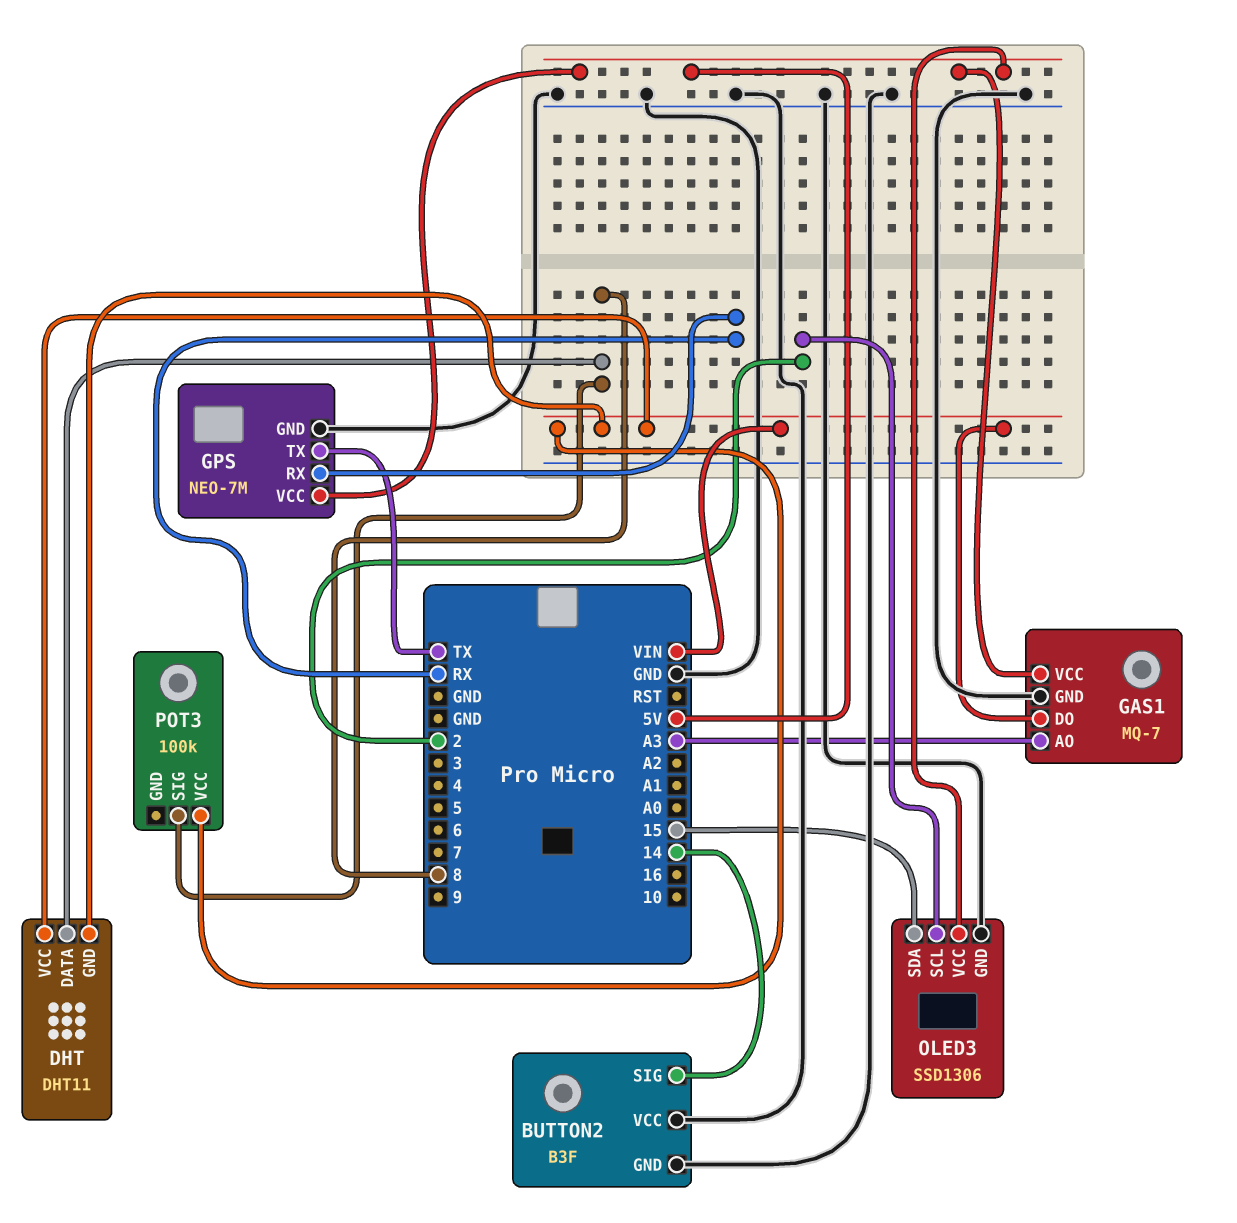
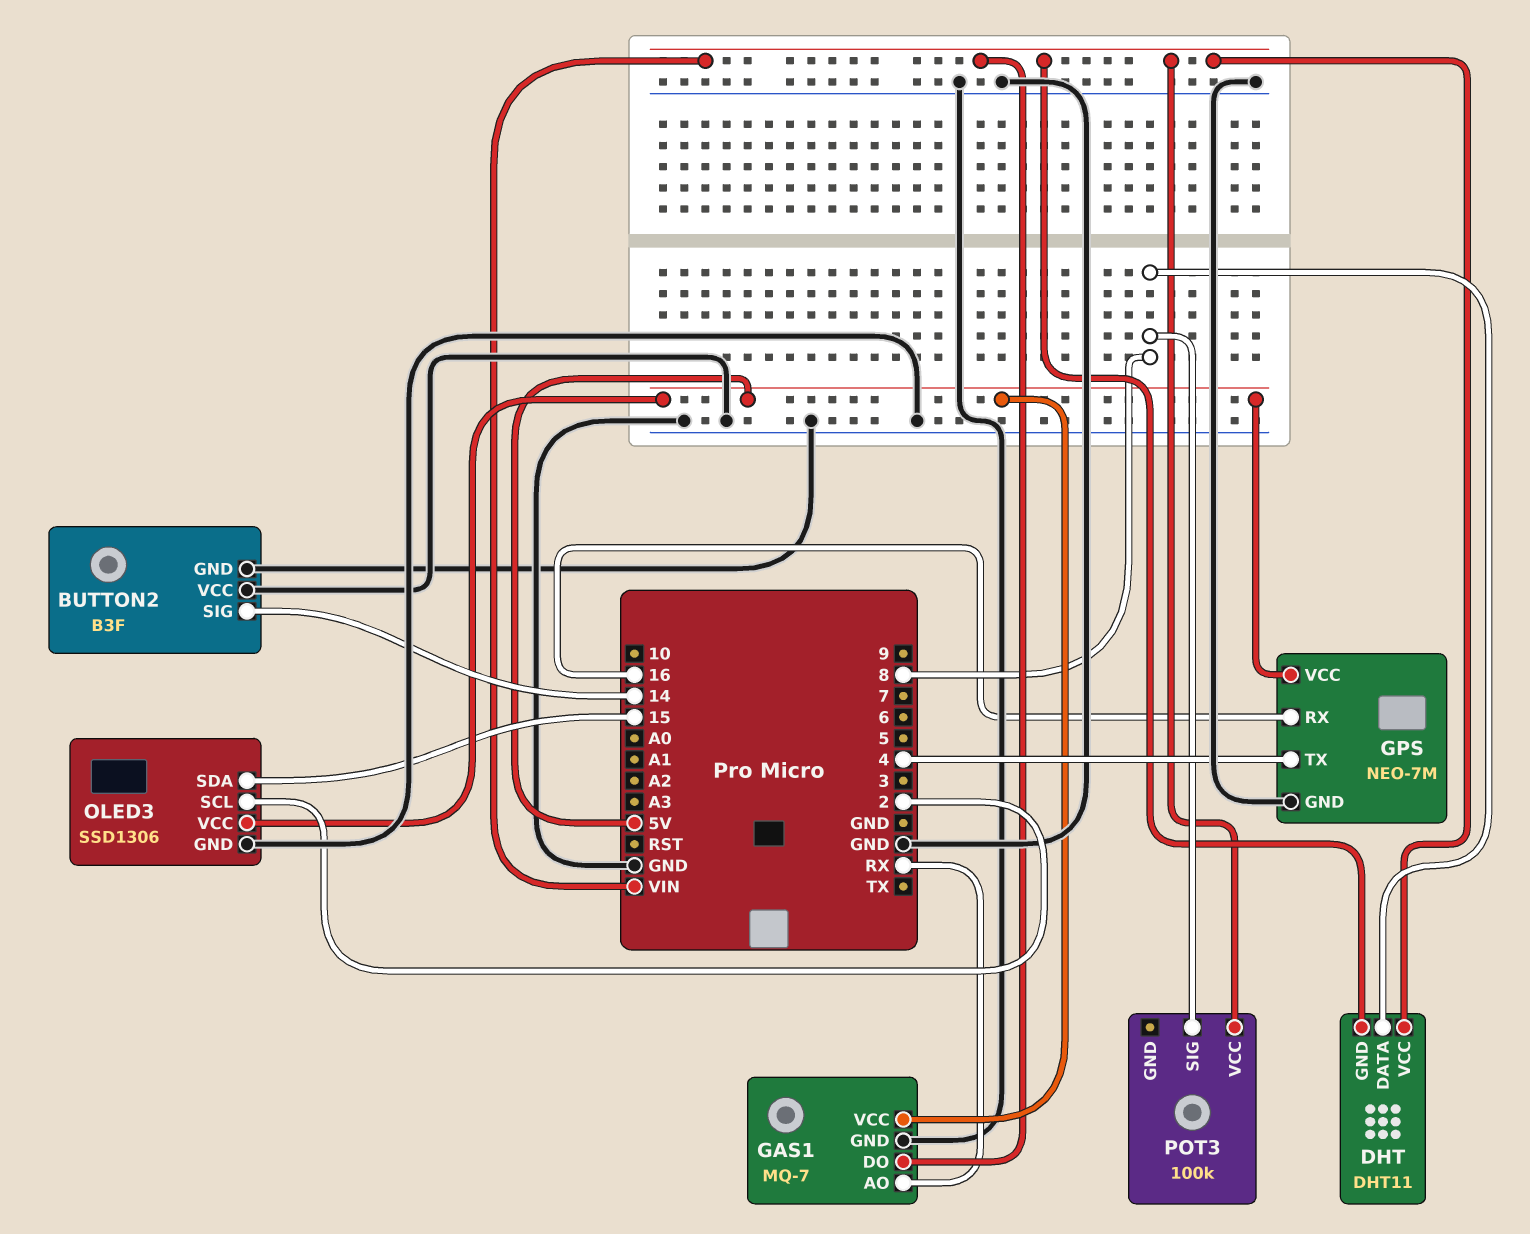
GAS1 pin AO: A3 -> RX
GPS pin RX: RX -> 16
GPS pin TX: TX -> 4

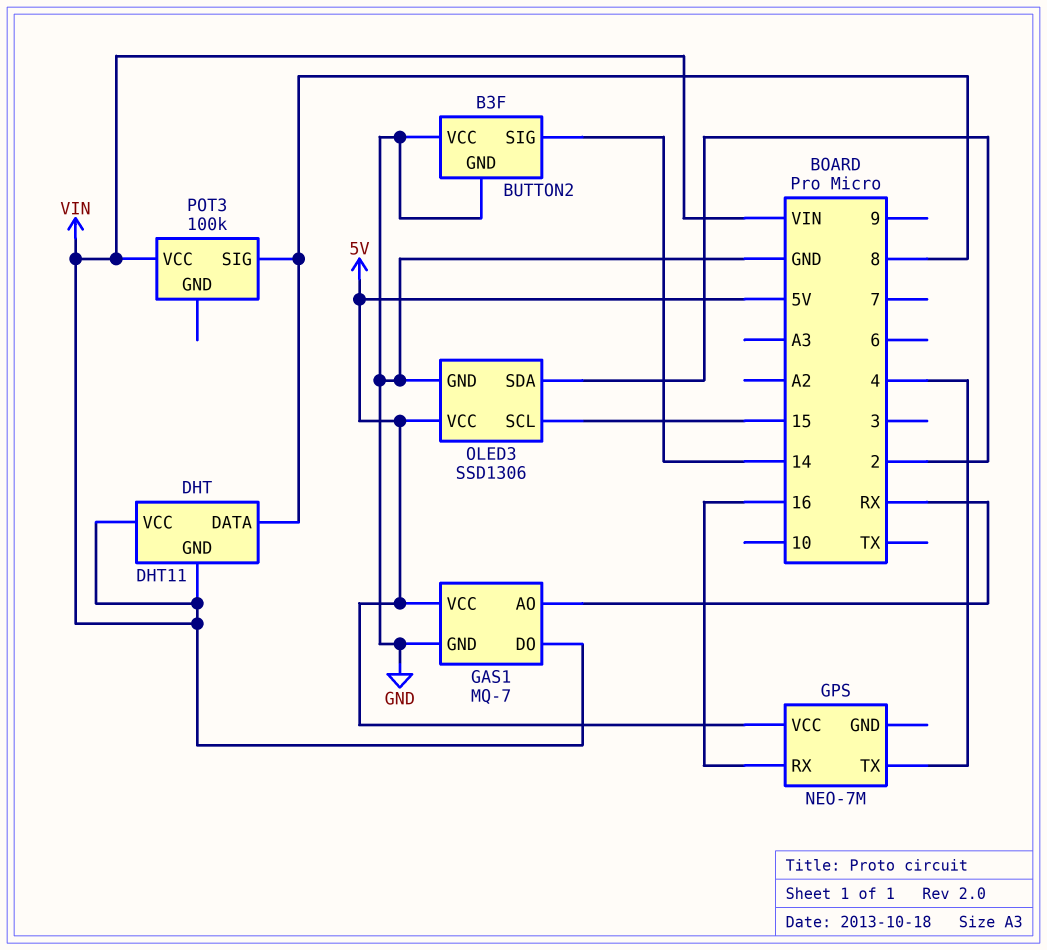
GPS pin GND: GND -> none
OLED3 pin SCL: 2 -> 15
OLED3 pin SDA: 15 -> 2

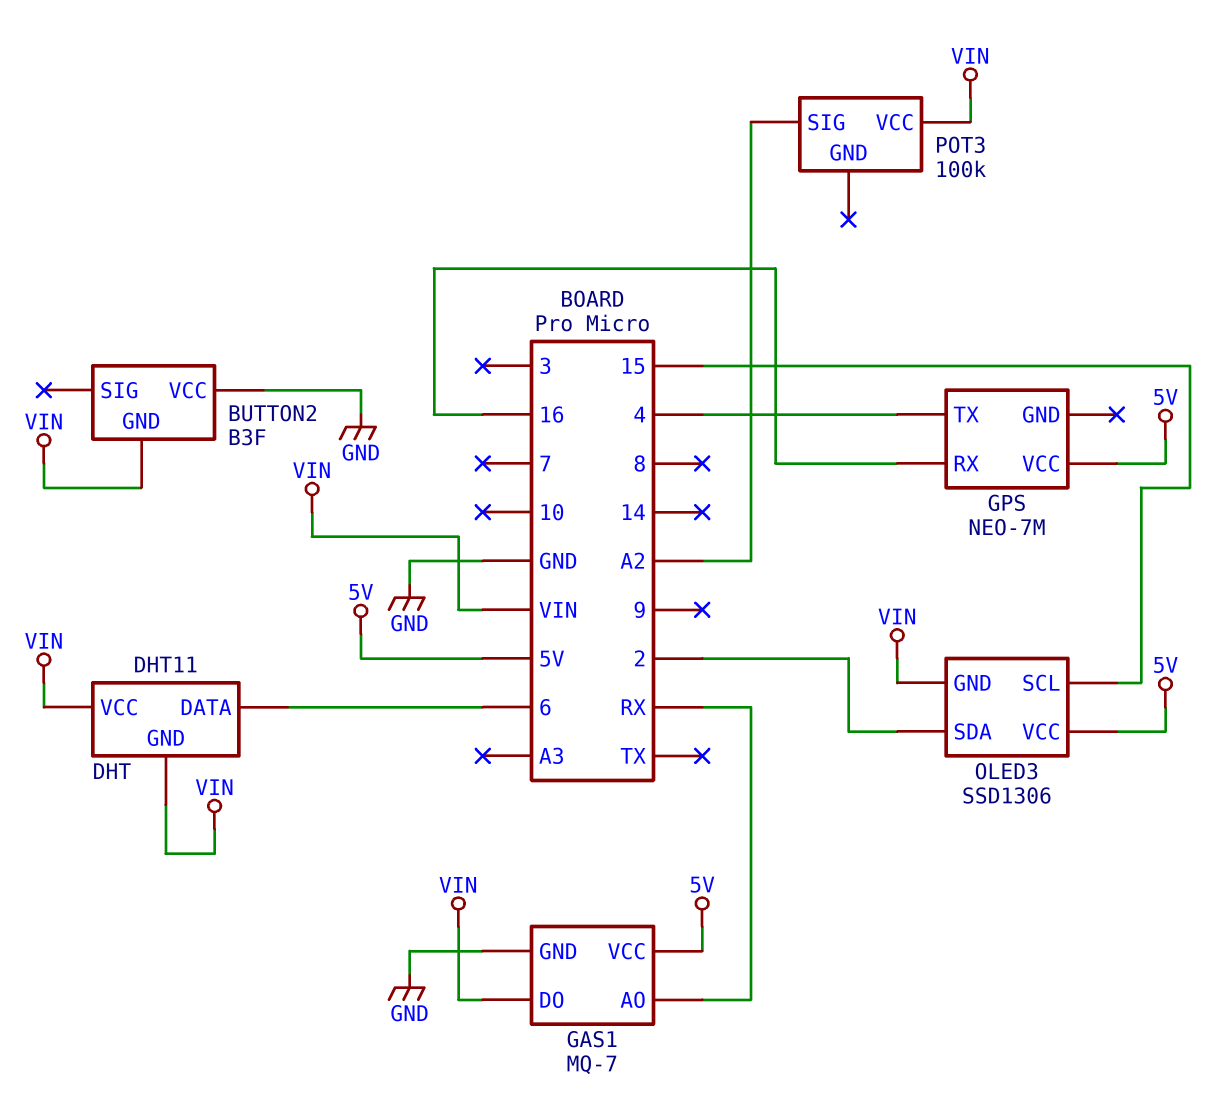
BUTTON2 pin GND: GND -> VIN
BUTTON2 pin SIG: 14 -> none
DHT pin DATA: 8 -> 6
OLED3 pin GND: GND -> VIN
POT3 pin SIG: 8 -> A2

